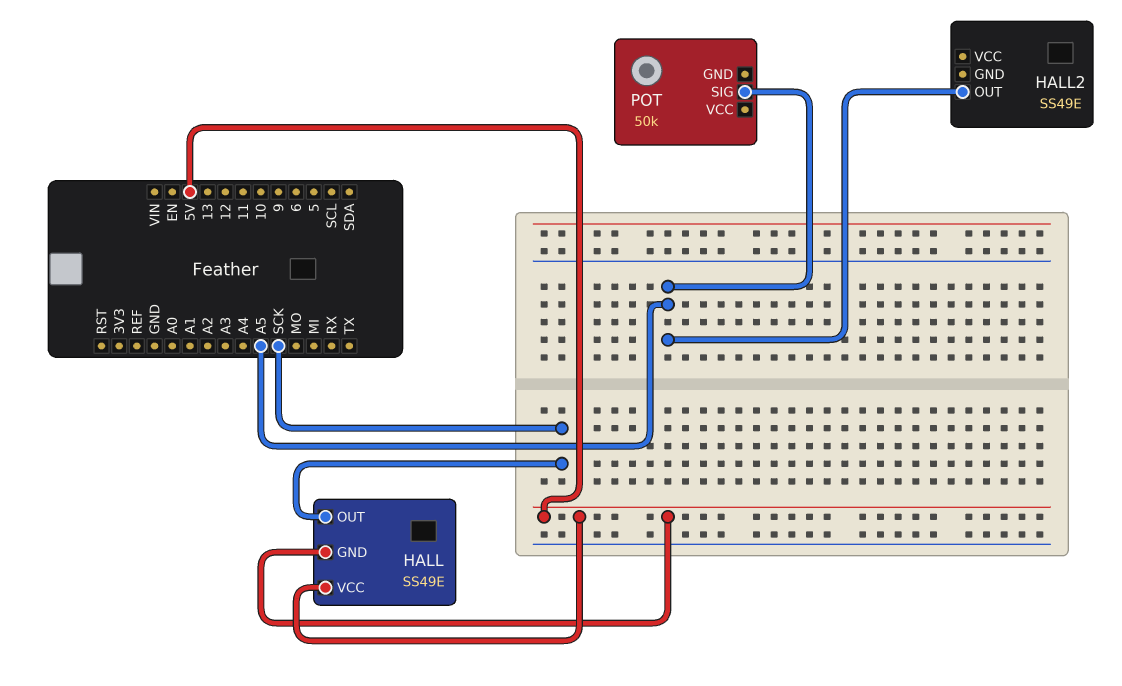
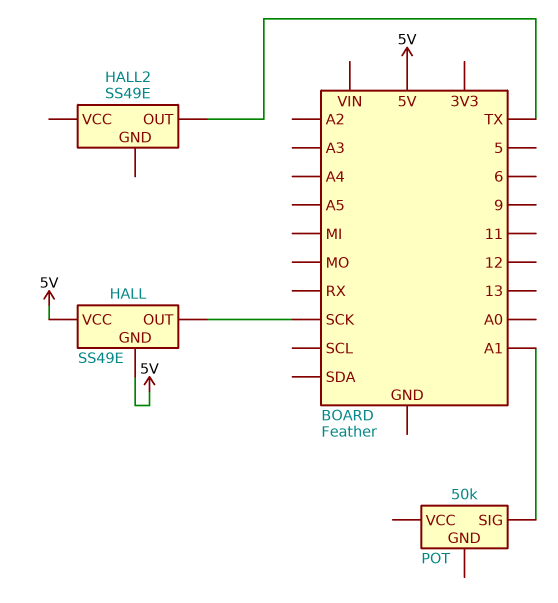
HALL2 pin OUT: A5 -> TX
POT pin SIG: A5 -> A1

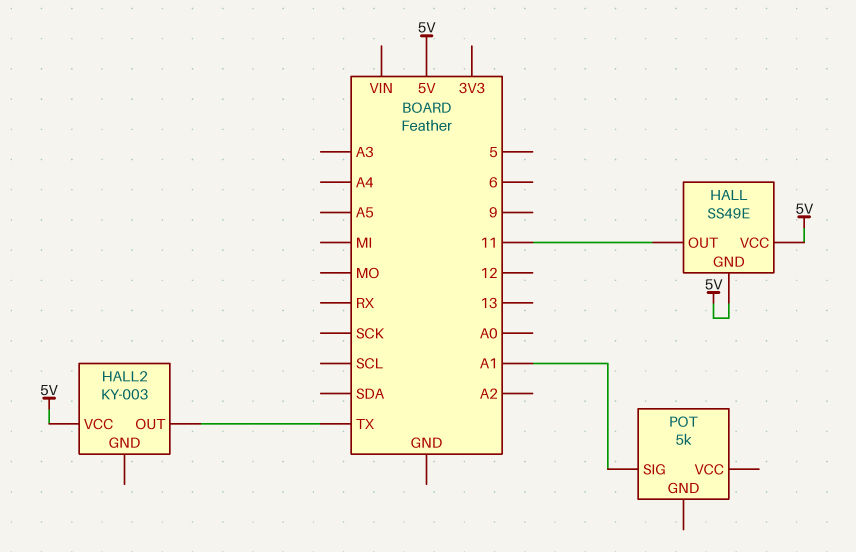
HALL pin OUT: SCK -> 11
HALL2: SS49E -> KY-003
HALL2 pin VCC: none -> 5V
POT: 50k -> 5k

